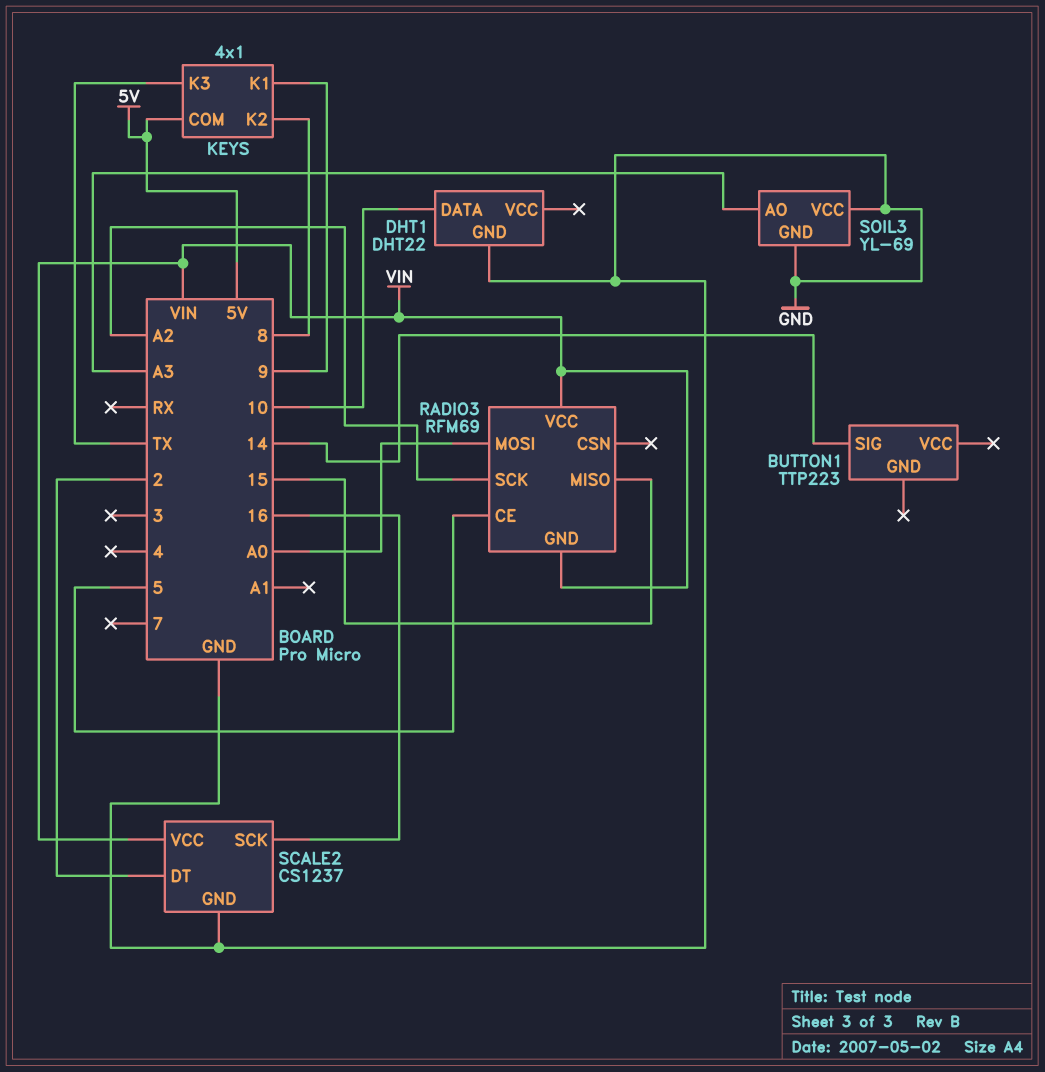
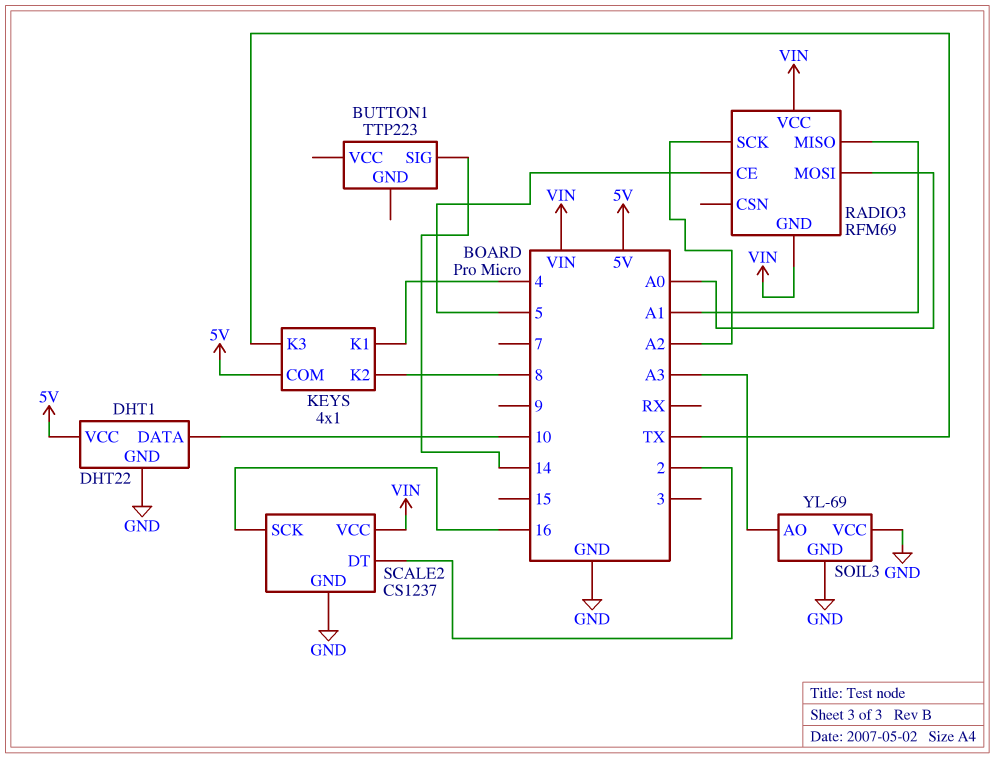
DHT1 pin VCC: none -> 5V
KEYS pin K1: 9 -> 4
RADIO3 pin MISO: 15 -> A1

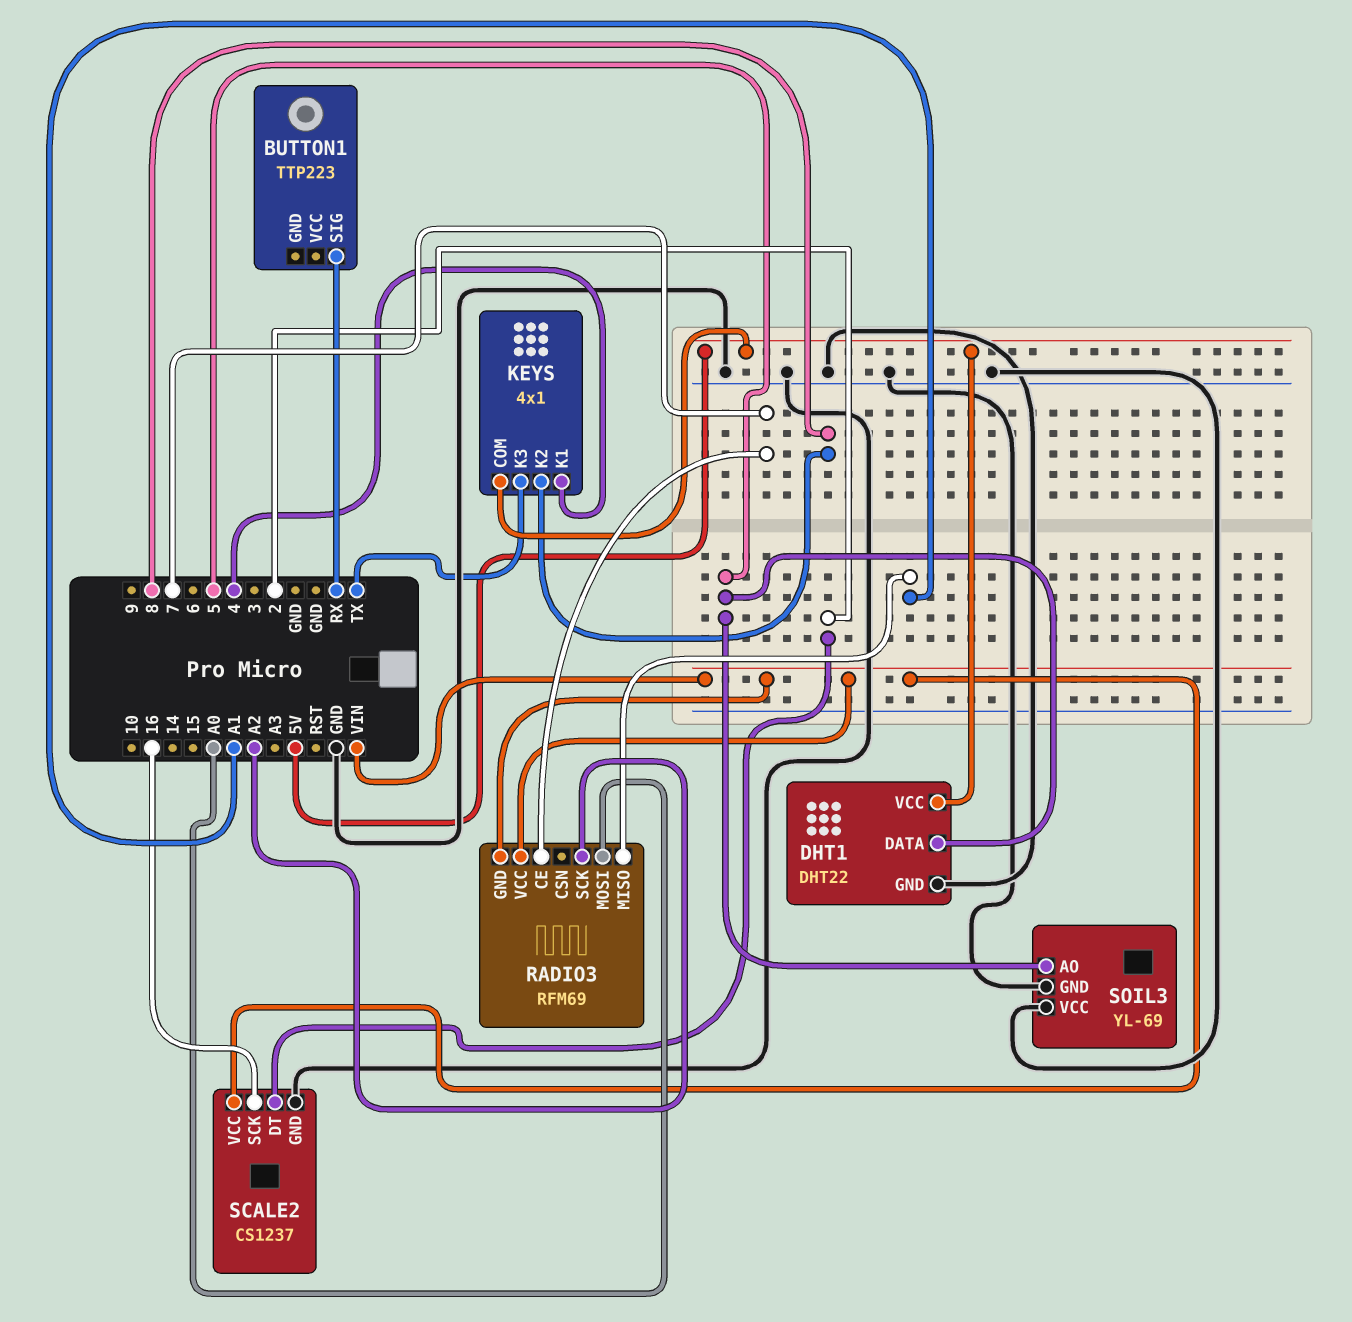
BUTTON1 pin SIG: 14 -> RX
DHT1 pin DATA: 10 -> 5
RADIO3 pin CE: 5 -> 7
SOIL3 pin AO: A3 -> 5

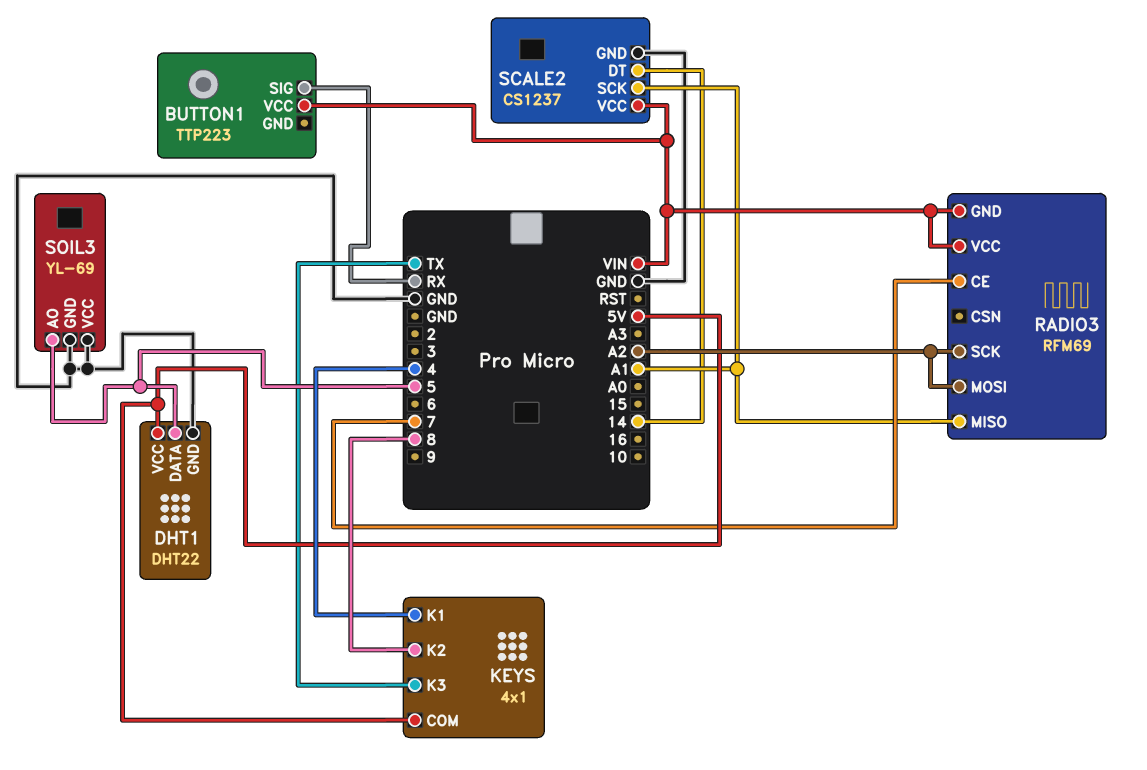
BUTTON1 pin VCC: none -> VIN
RADIO3 pin MOSI: A0 -> A2
SCALE2 pin DT: 2 -> 14
SCALE2 pin SCK: 16 -> A1

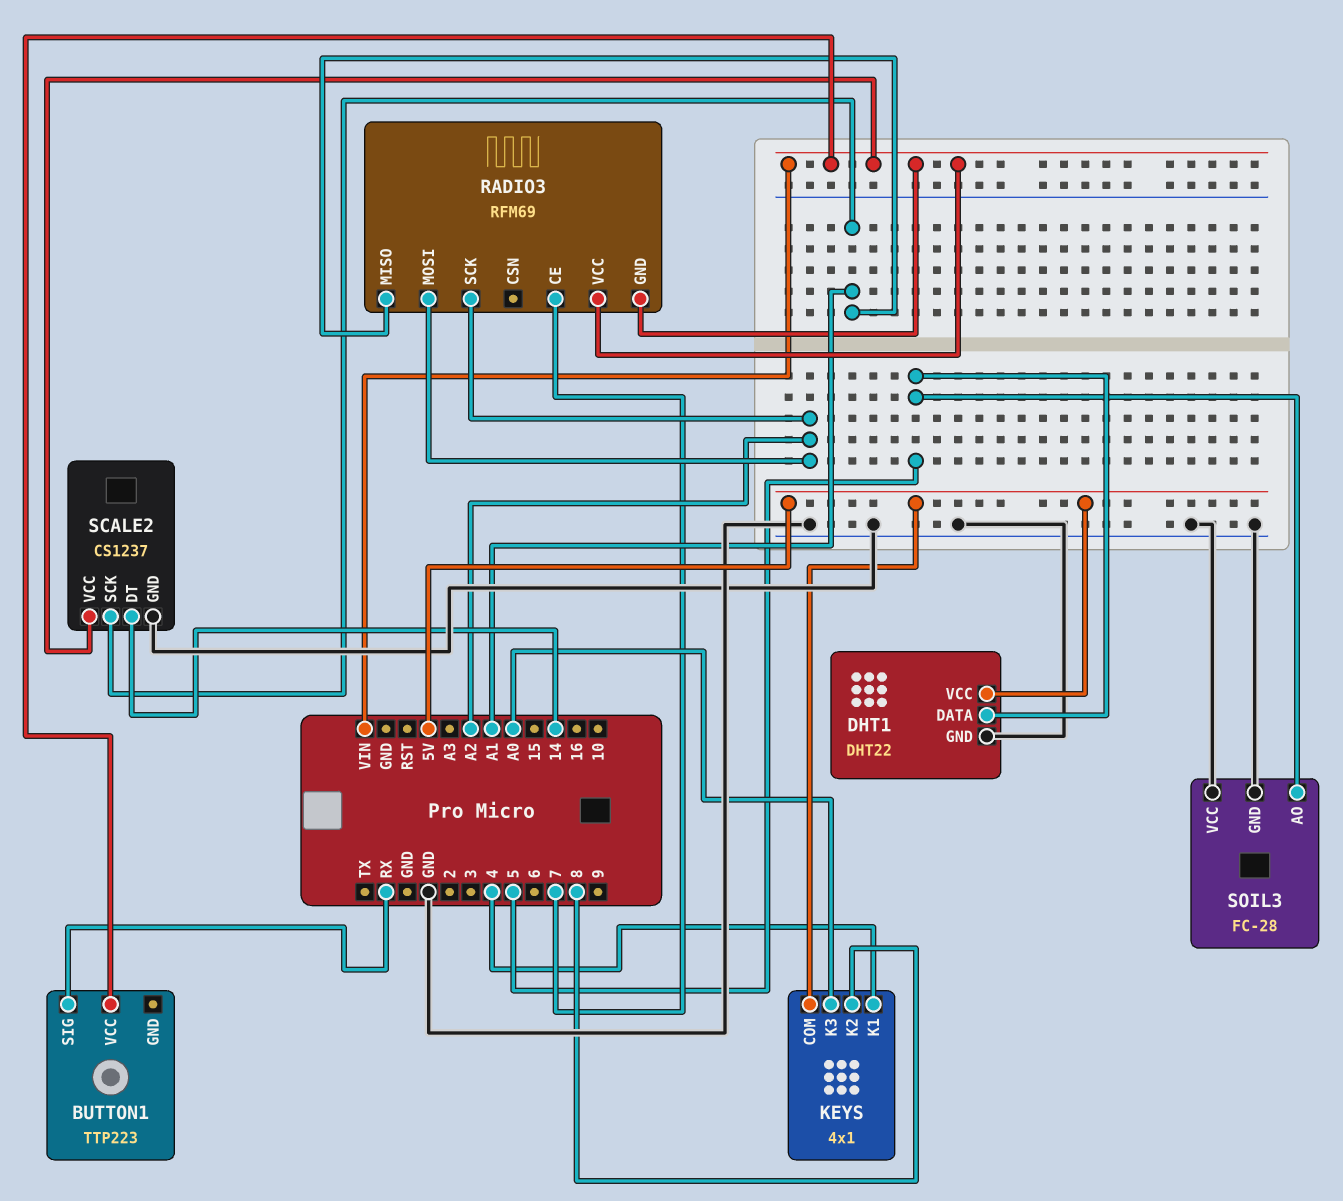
KEYS pin K3: TX -> A0
SOIL3: YL-69 -> FC-28

